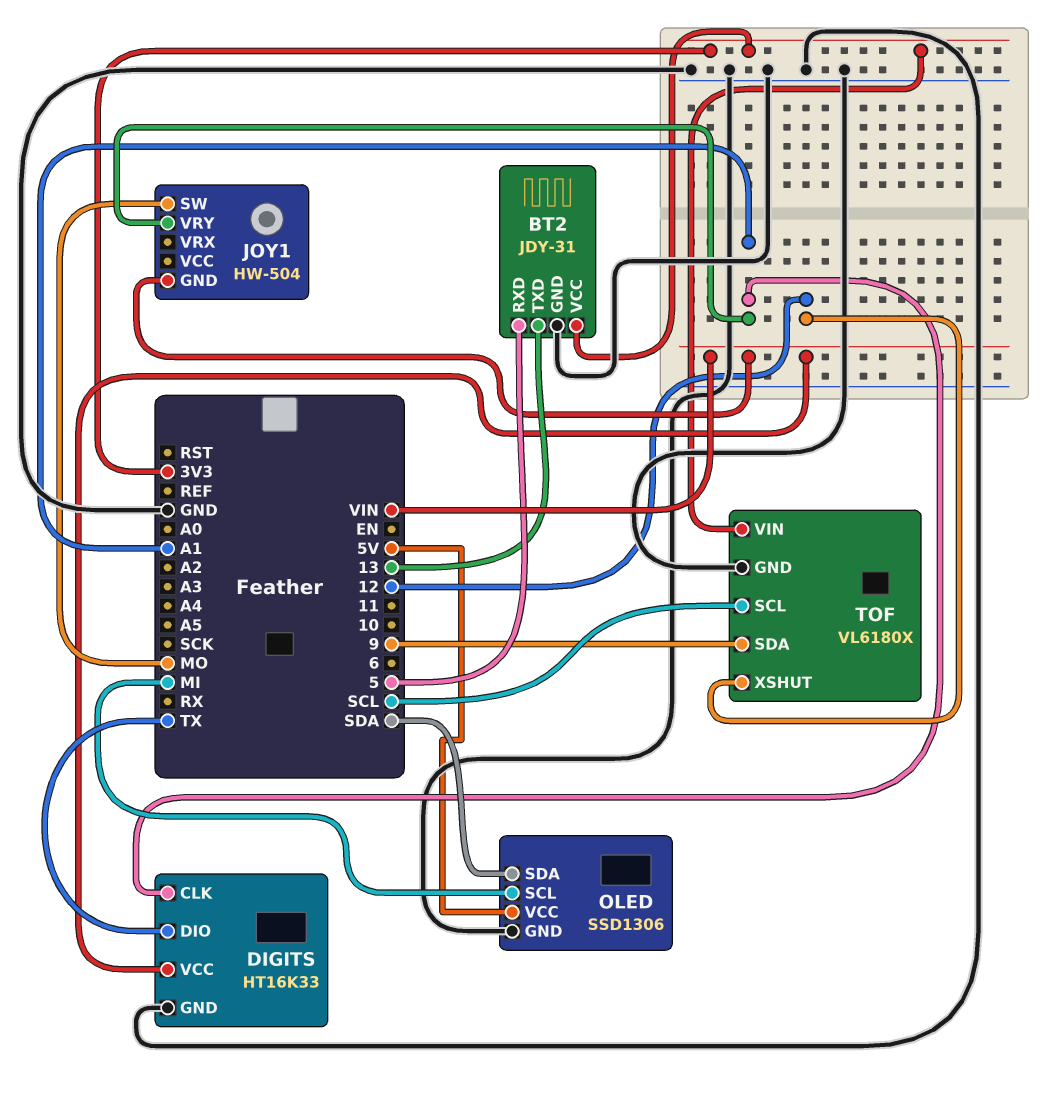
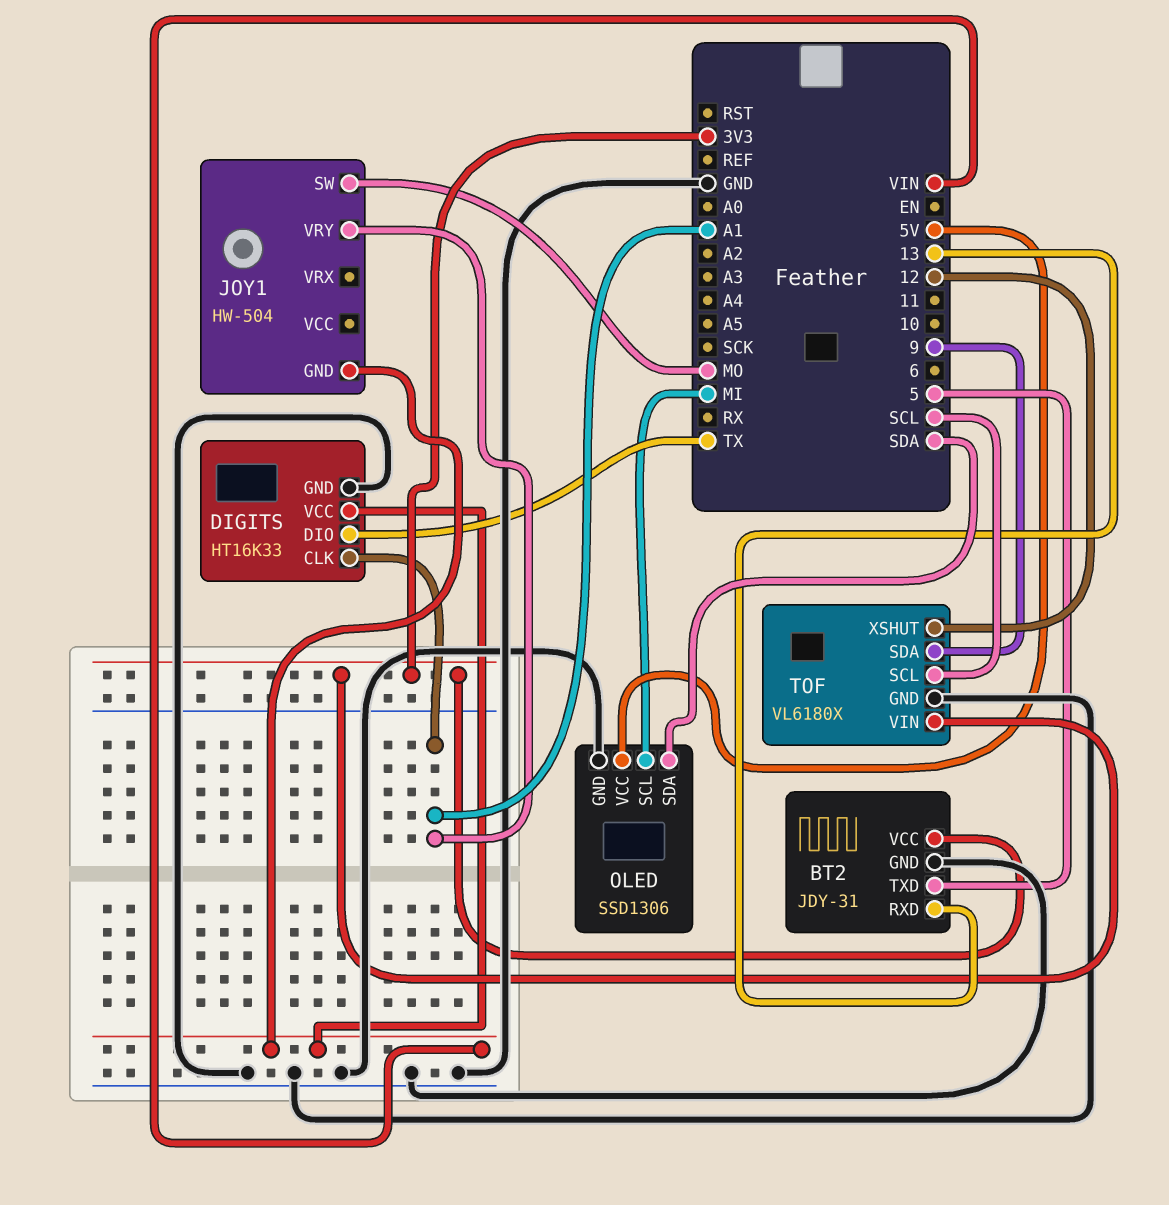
BT2 pin RXD: 5 -> 13
BT2 pin TXD: 13 -> 5

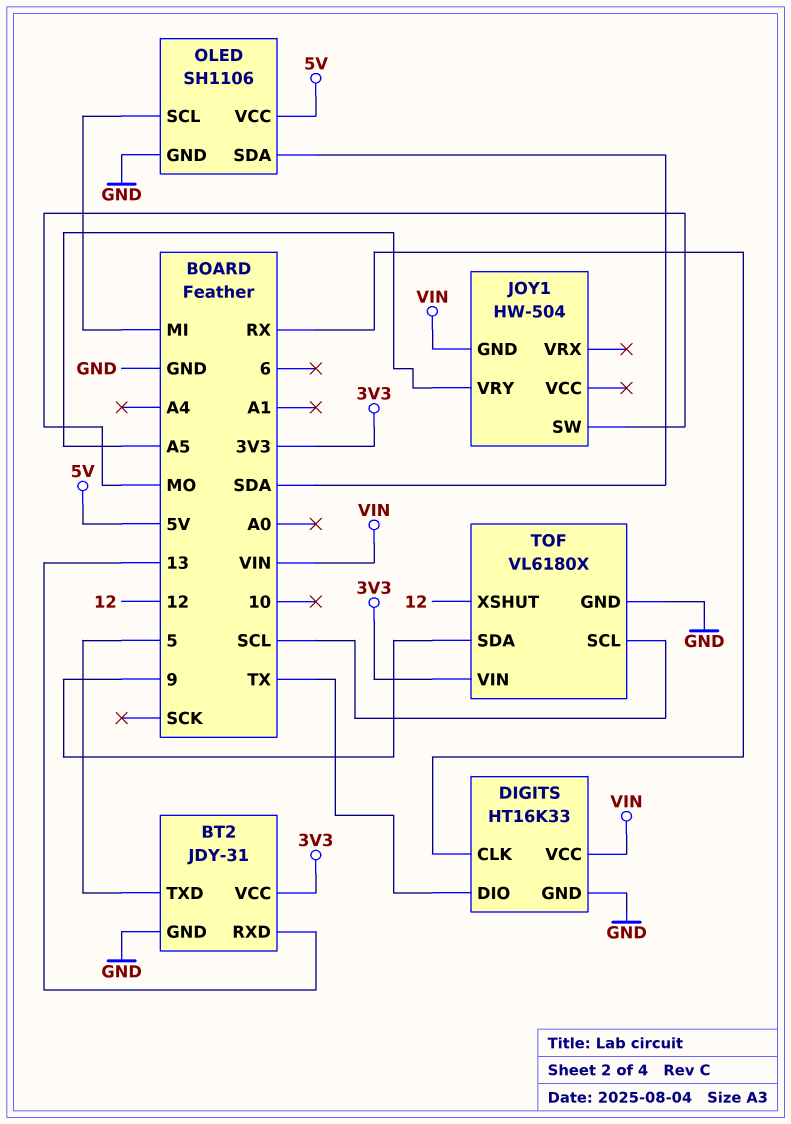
DIGITS pin CLK: A1 -> RX
JOY1 pin VRY: A1 -> A5
OLED: SSD1306 -> SH1106

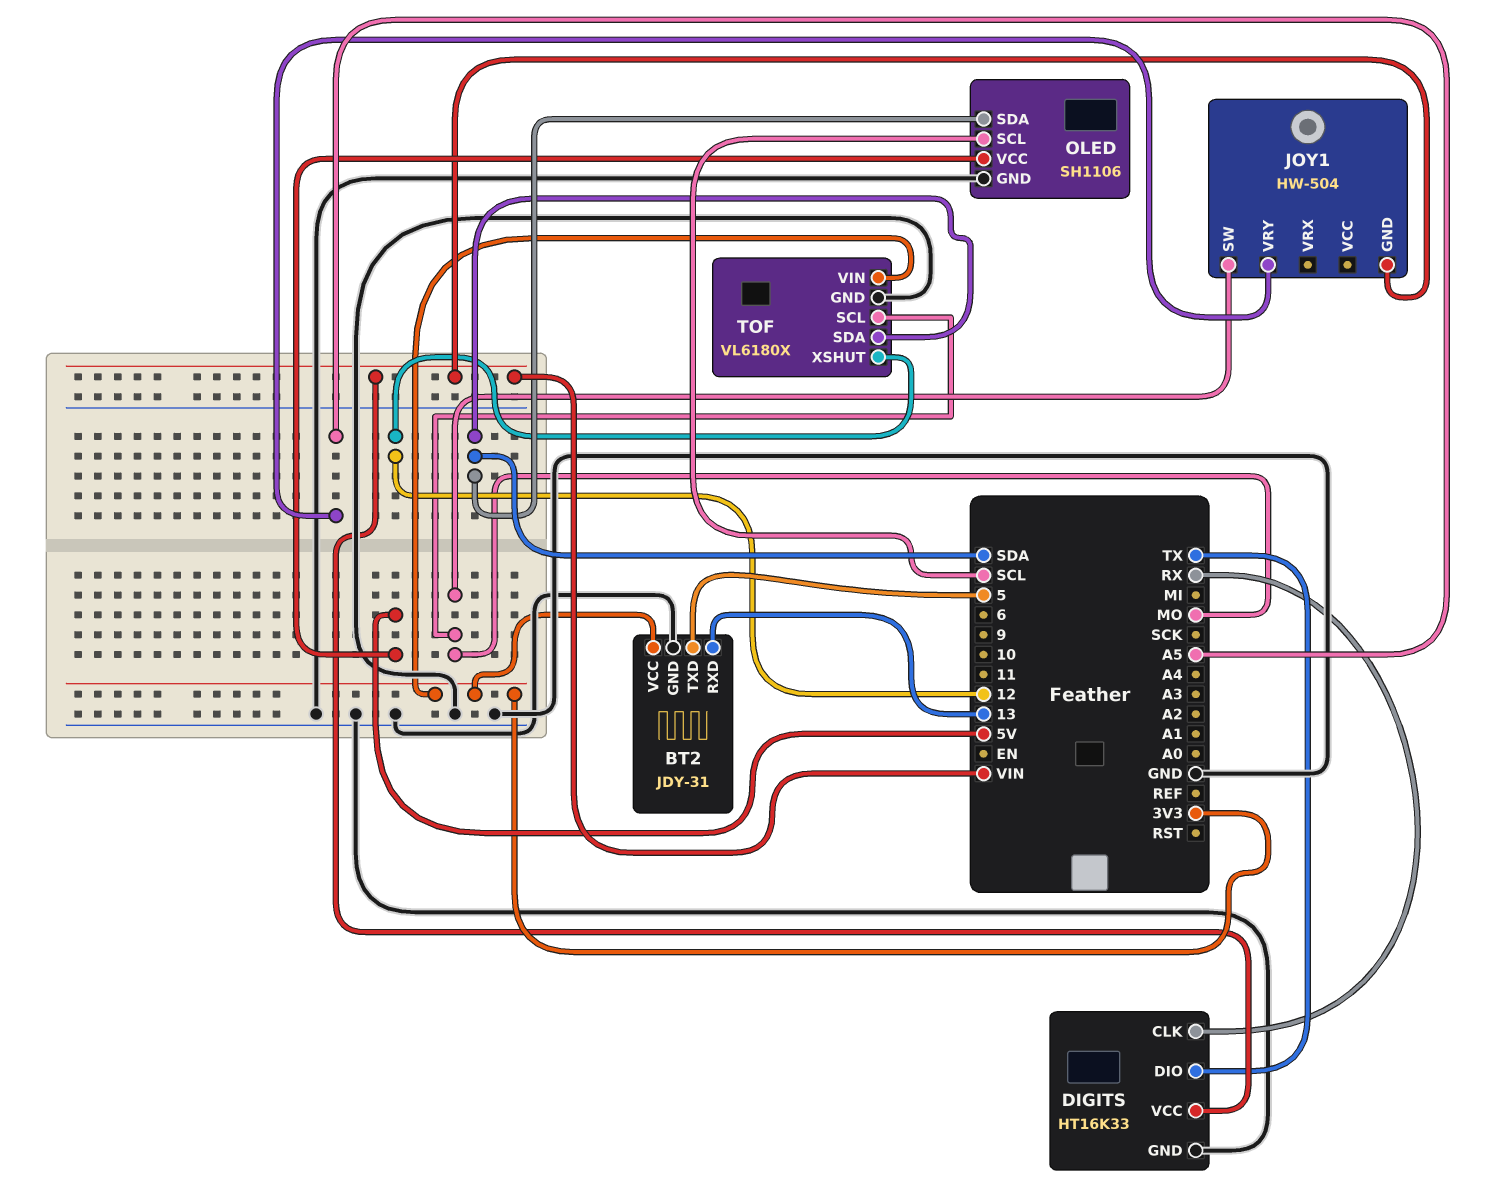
OLED pin SCL: MI -> SCL
TOF pin SCL: SCL -> MO
TOF pin SDA: 9 -> SDA

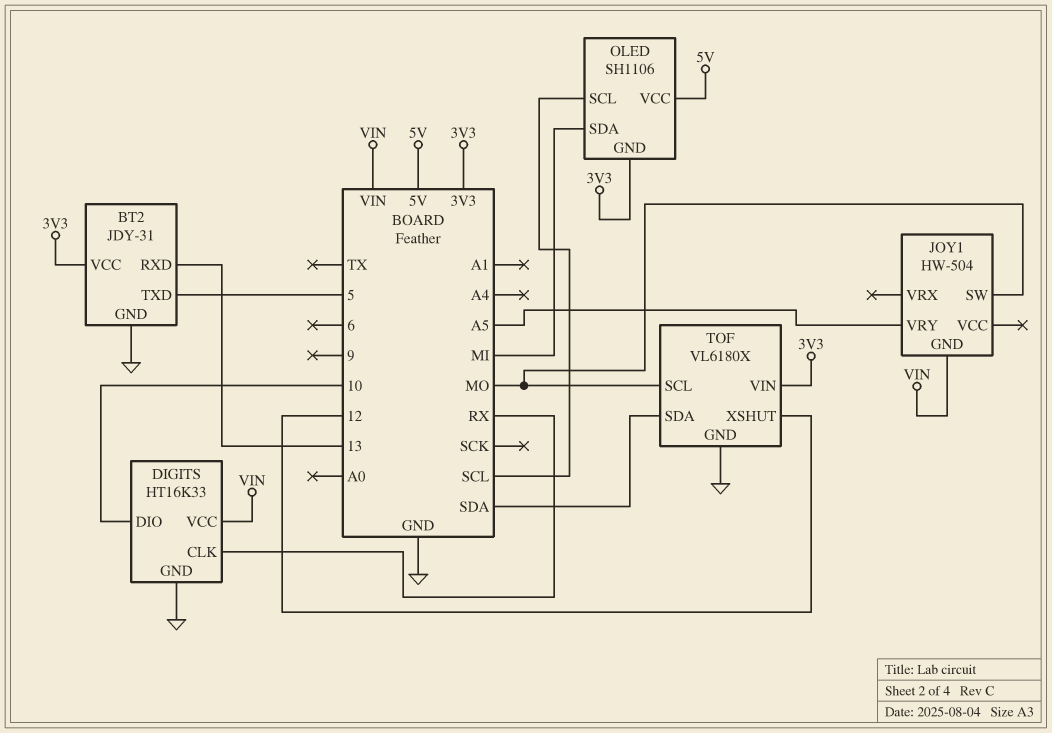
DIGITS pin DIO: TX -> 10
OLED pin GND: GND -> 3V3
OLED pin SDA: SDA -> MI

